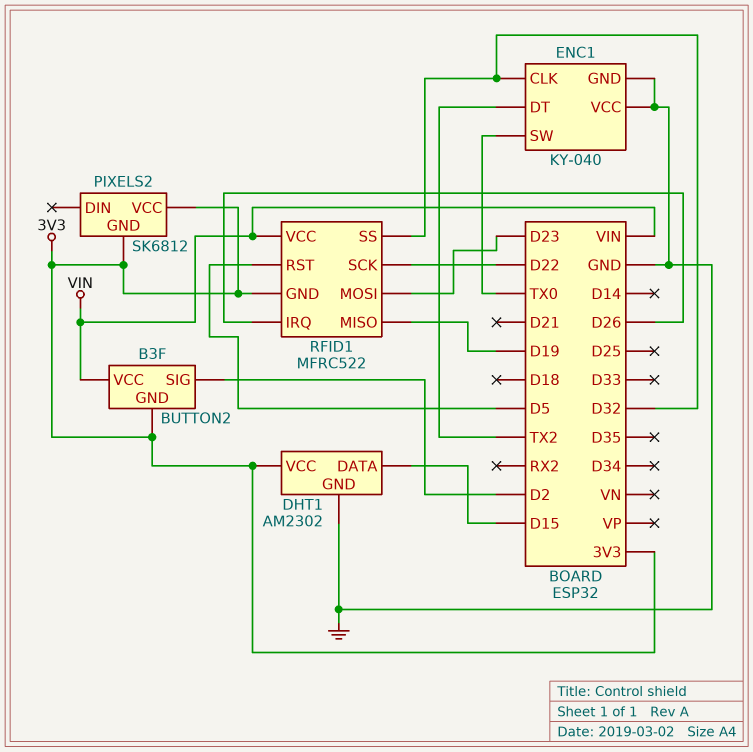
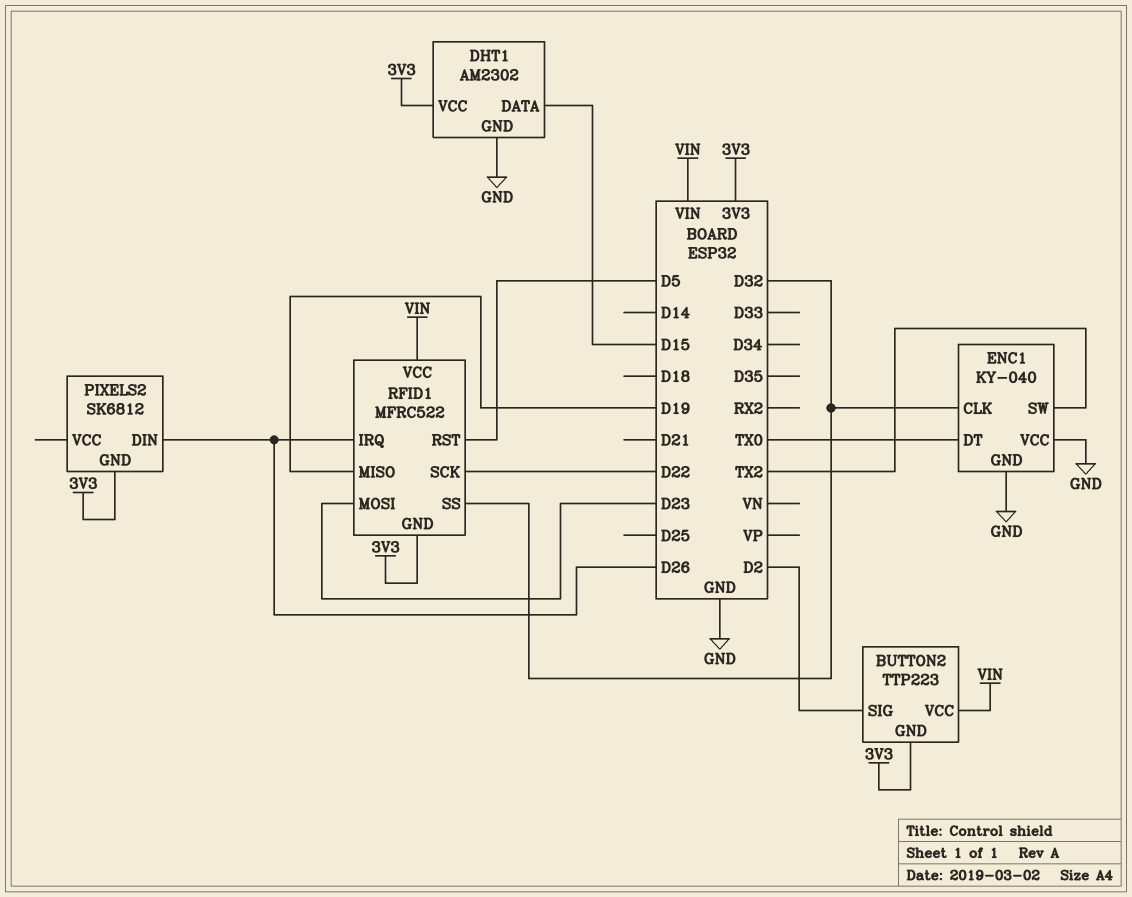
BUTTON2: B3F -> TTP223
ENC1 pin DT: TX2 -> TX0
ENC1 pin SW: TX0 -> TX2
PIXELS2 pin DIN: none -> D26
PIXELS2 pin VCC: 3V3 -> none

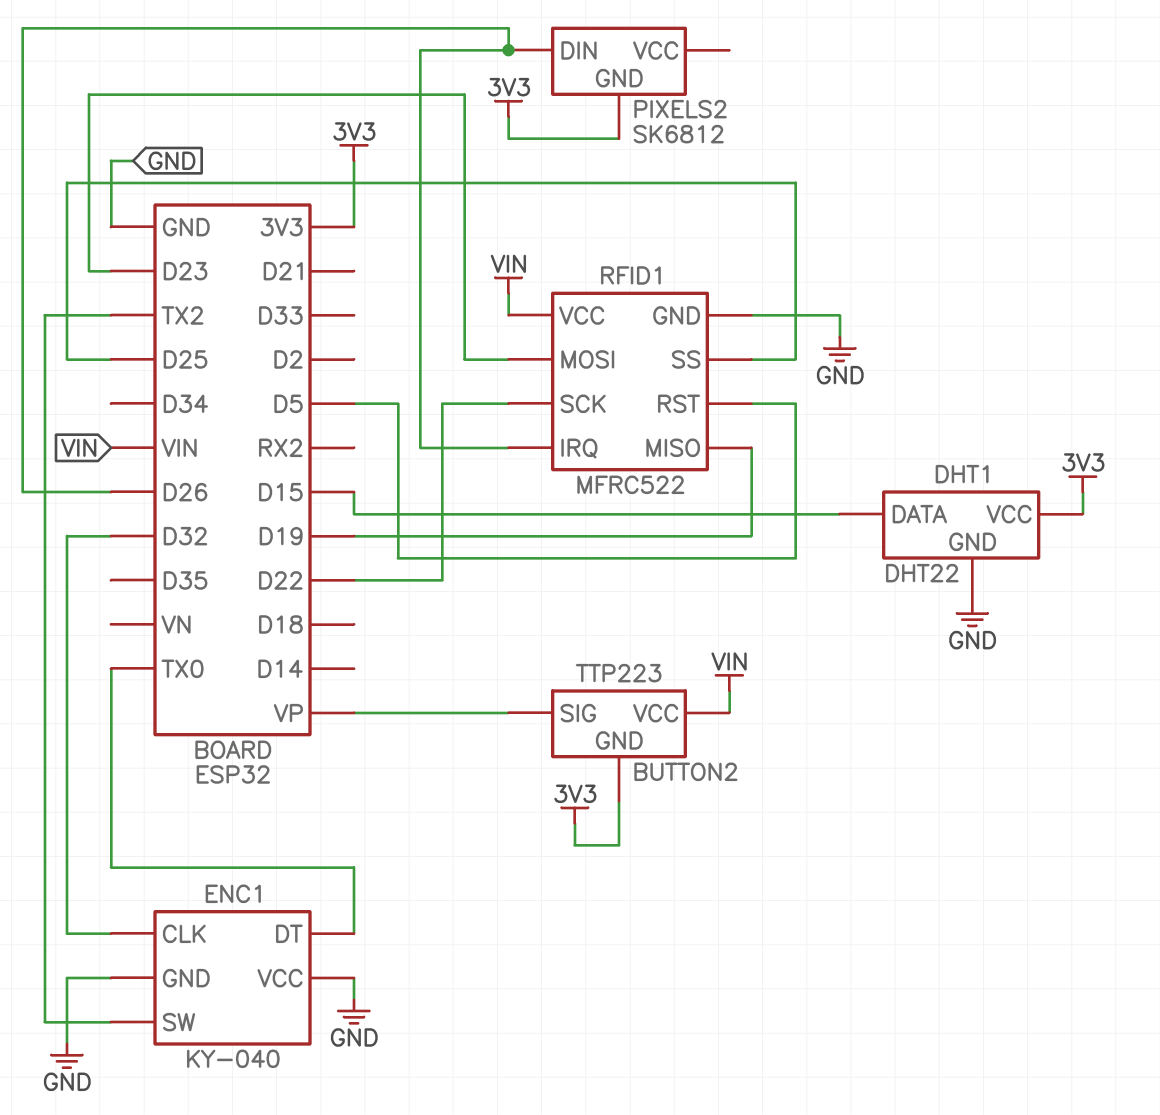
BUTTON2 pin SIG: D2 -> VP
DHT1: AM2302 -> DHT22
RFID1 pin GND: 3V3 -> GND
RFID1 pin SS: D32 -> D25

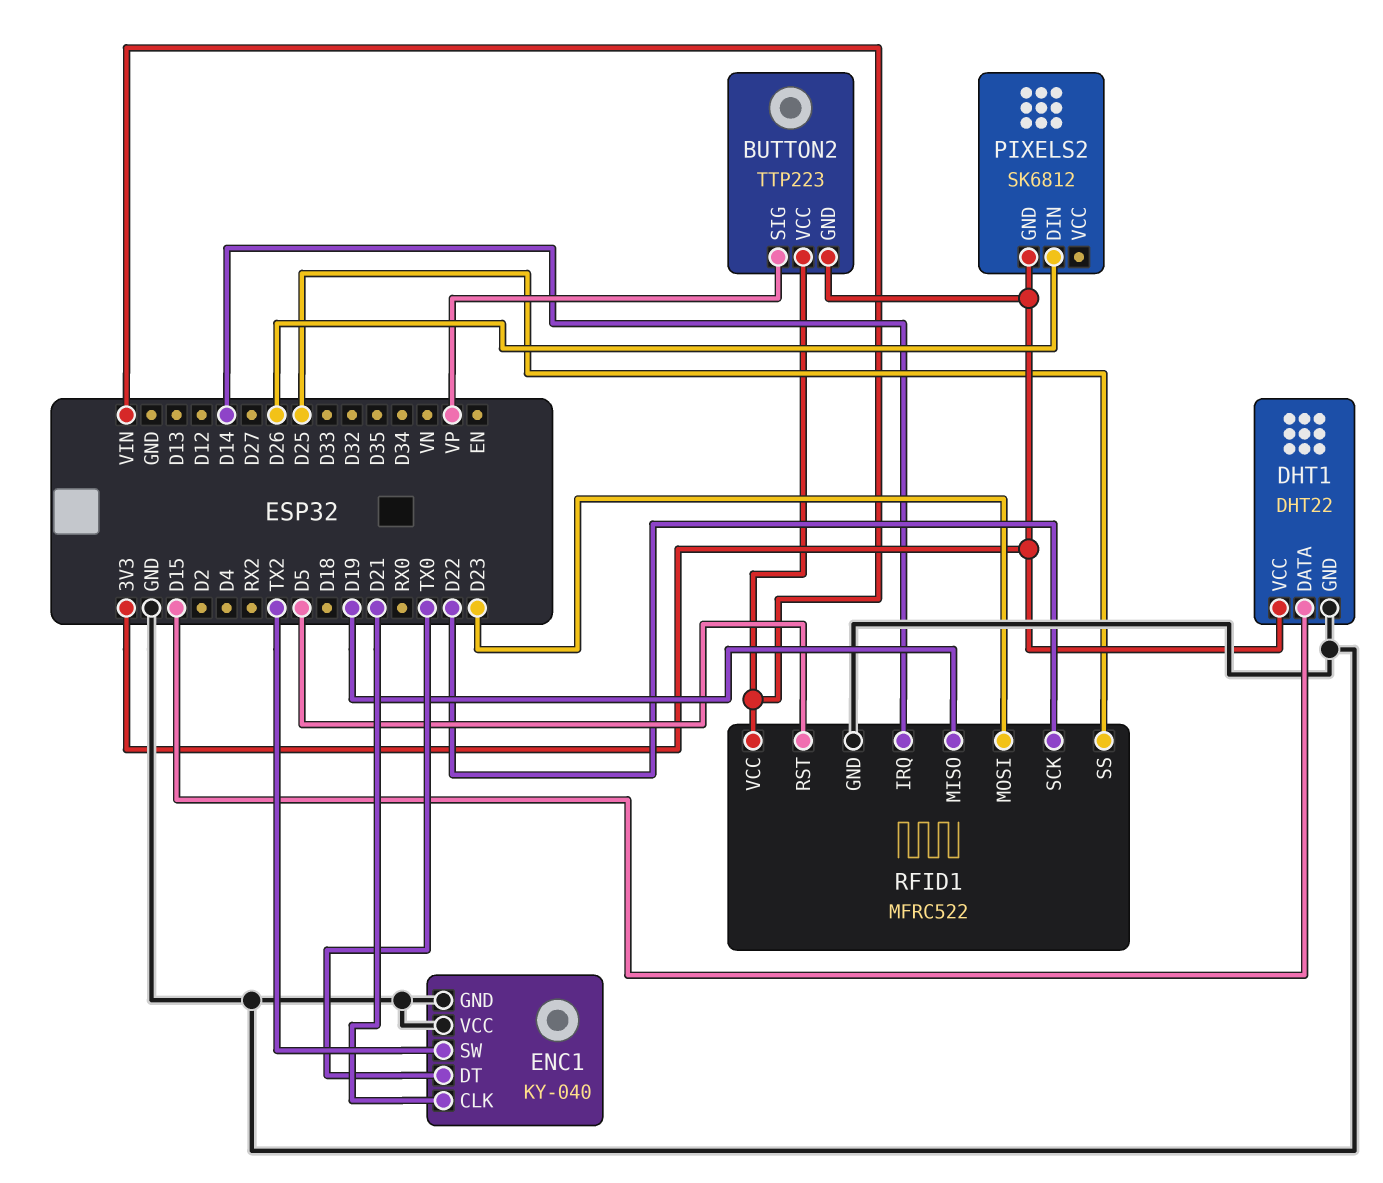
ENC1 pin CLK: D32 -> D21
RFID1 pin IRQ: D26 -> D14

